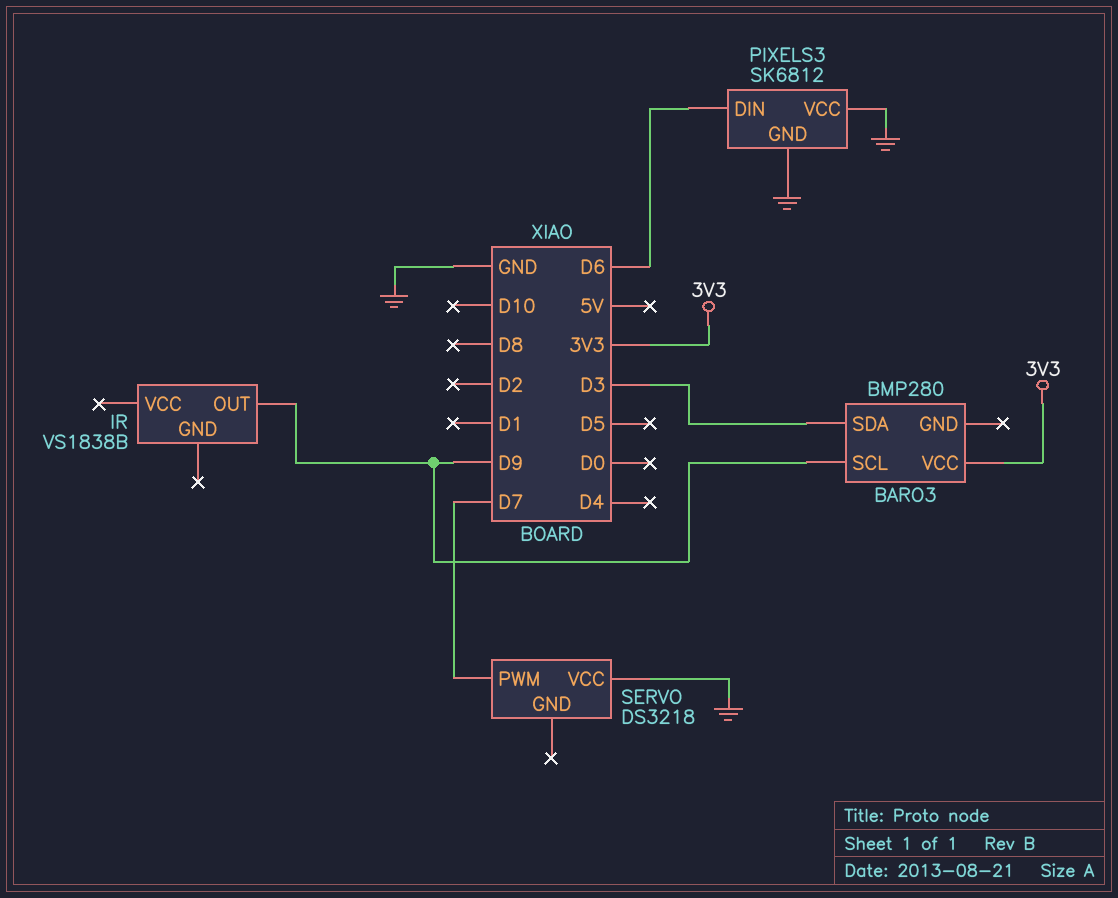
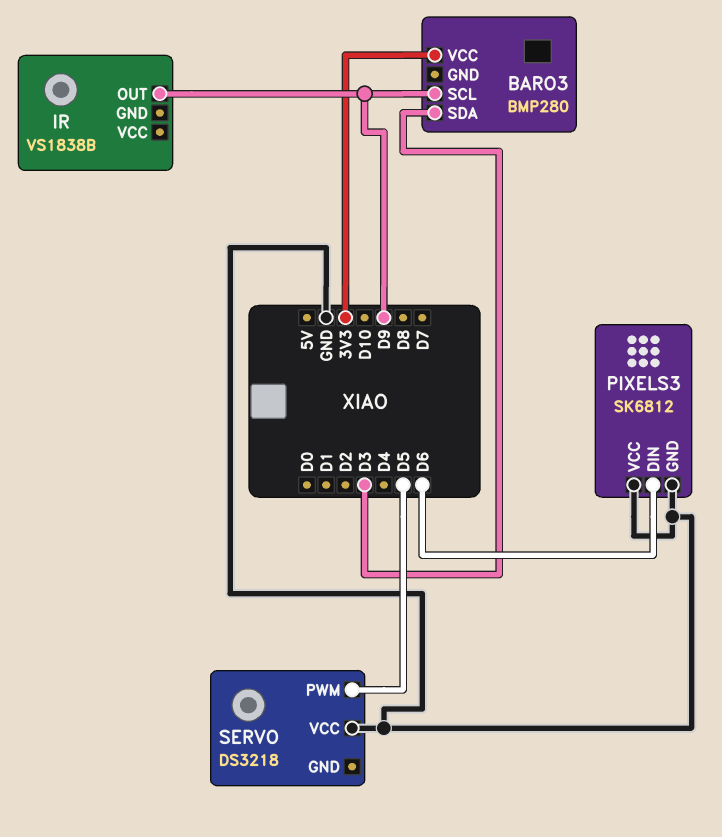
SERVO pin PWM: D7 -> D5

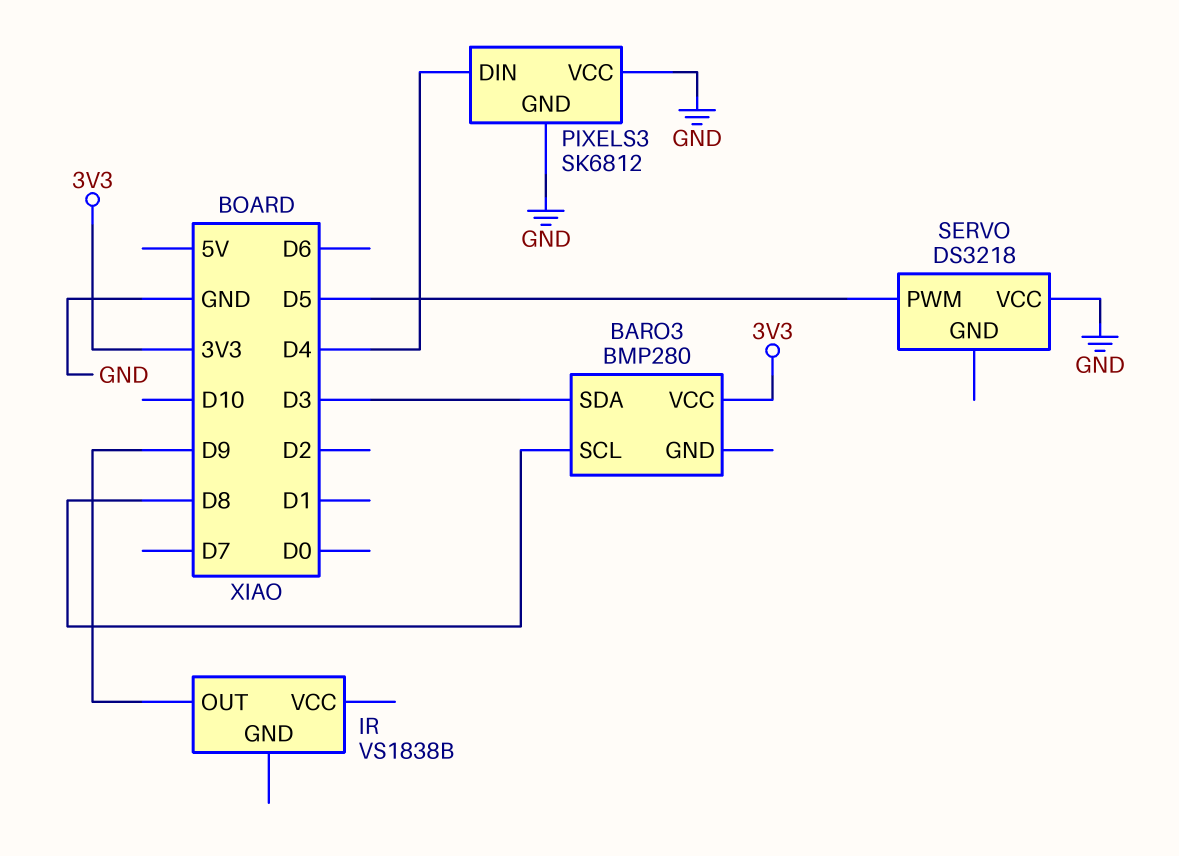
BARO3 pin SCL: D9 -> D8
PIXELS3 pin DIN: D6 -> D4

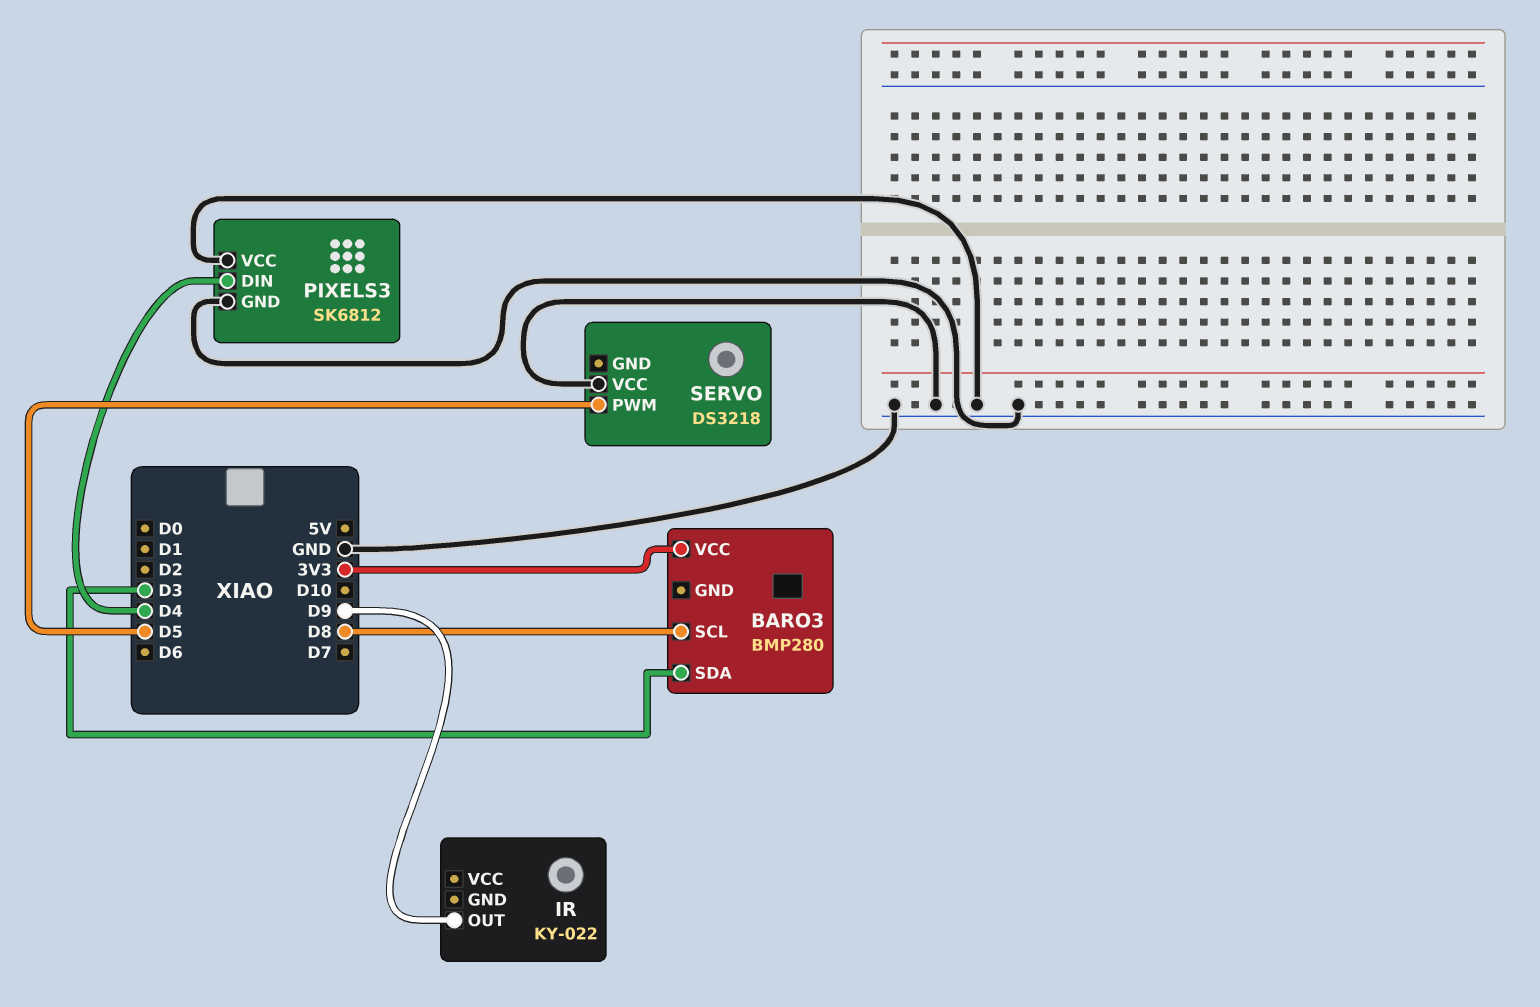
IR: VS1838B -> KY-022

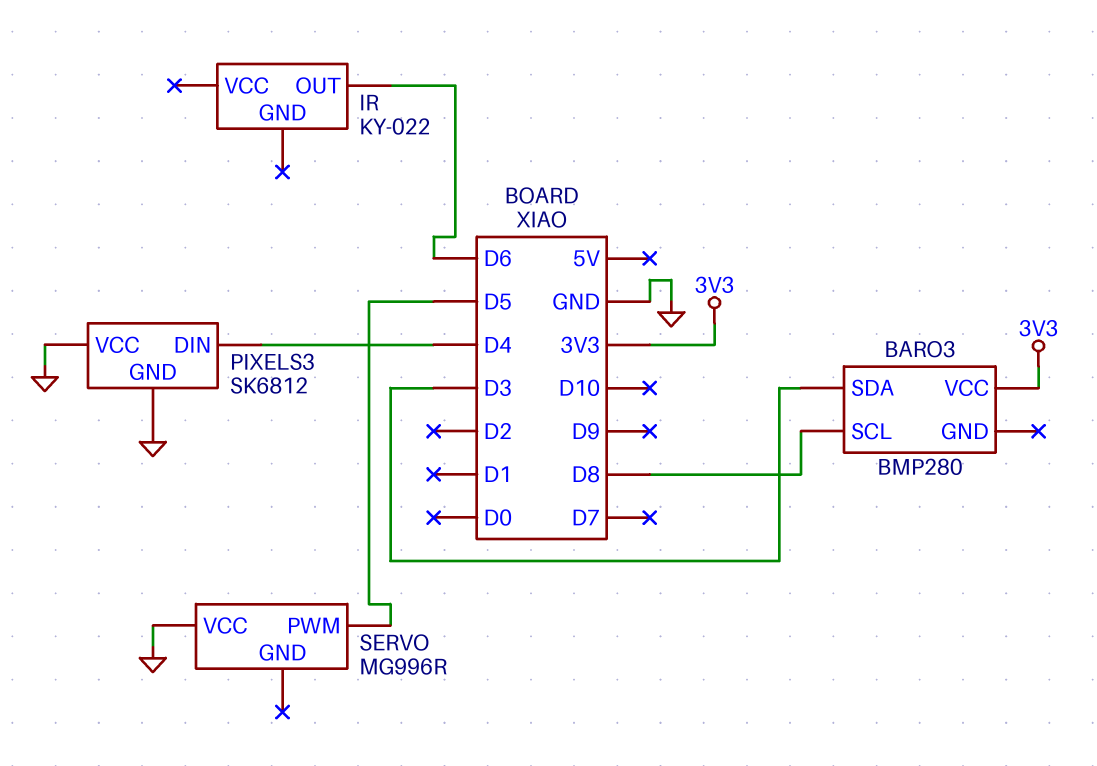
IR pin OUT: D9 -> D6
SERVO: DS3218 -> MG996R

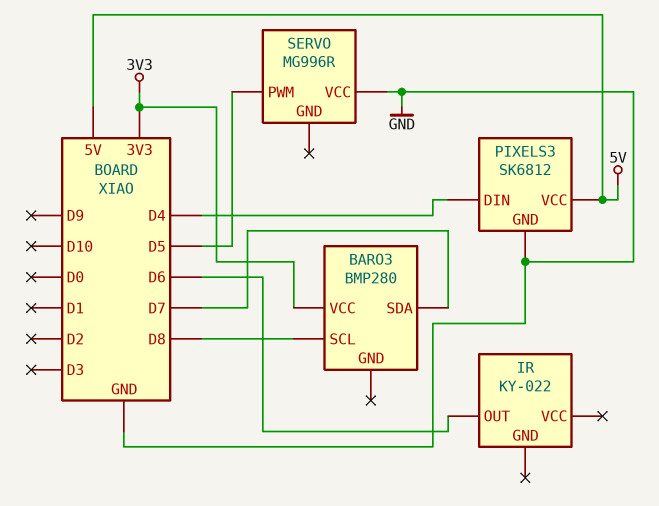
BARO3 pin SDA: D3 -> D7
PIXELS3 pin VCC: GND -> 5V

